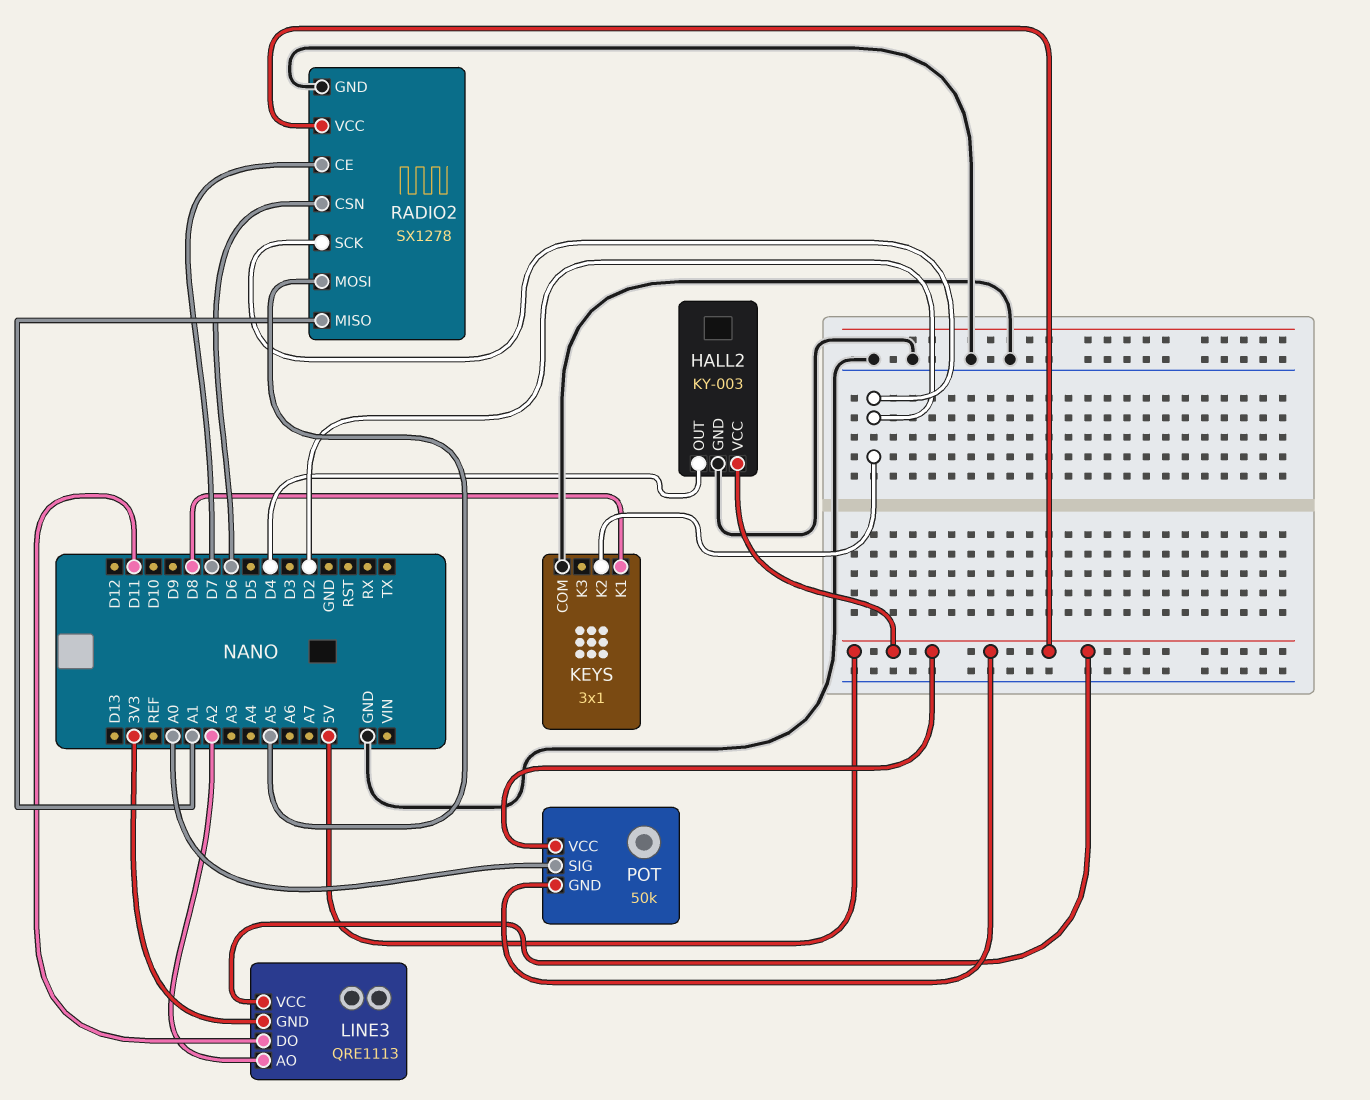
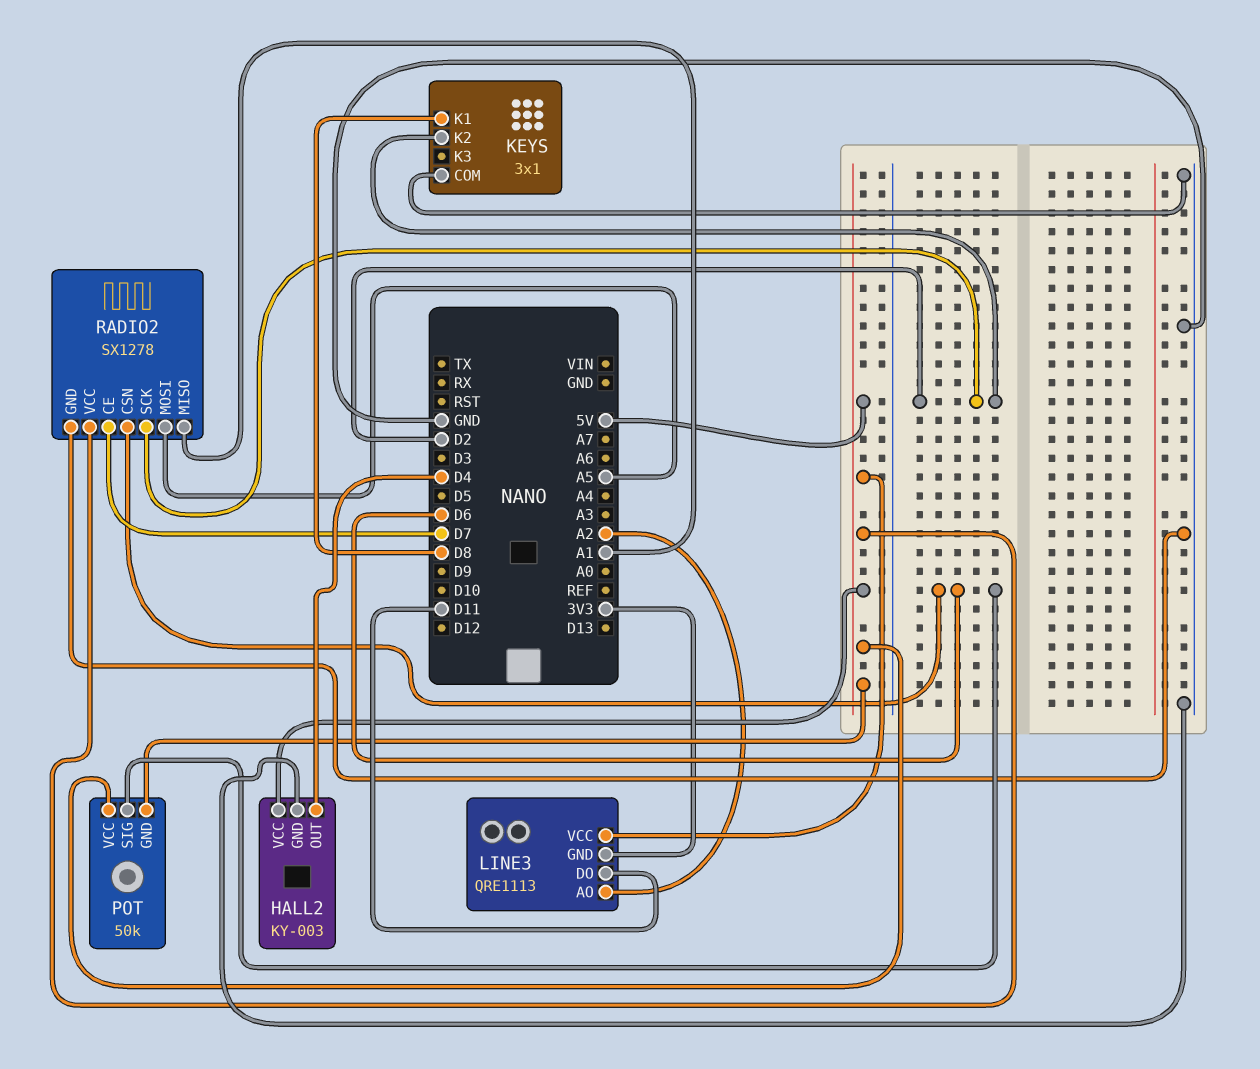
POT pin SIG: A0 -> D6

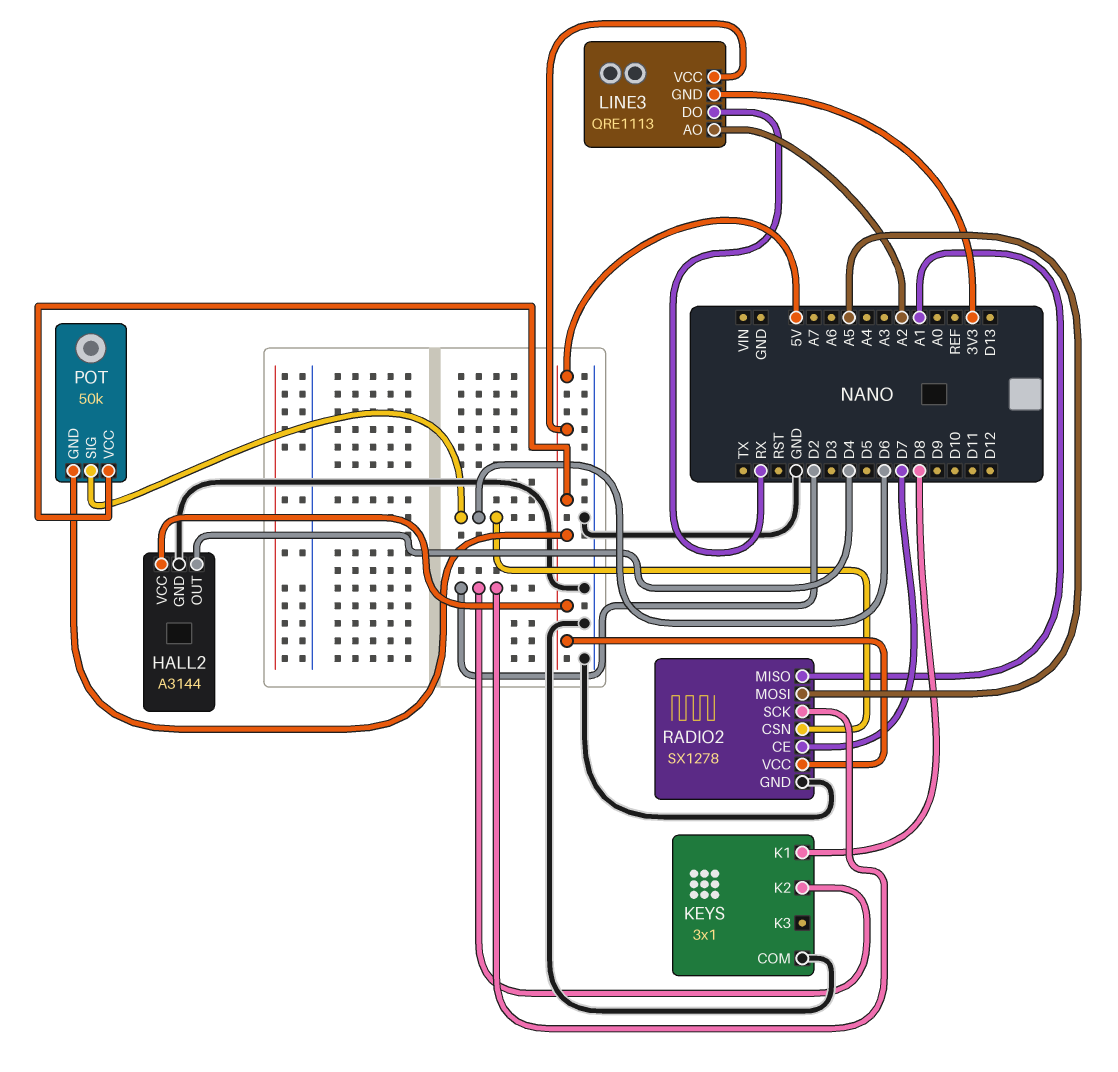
HALL2: KY-003 -> A3144
LINE3 pin DO: D11 -> RX

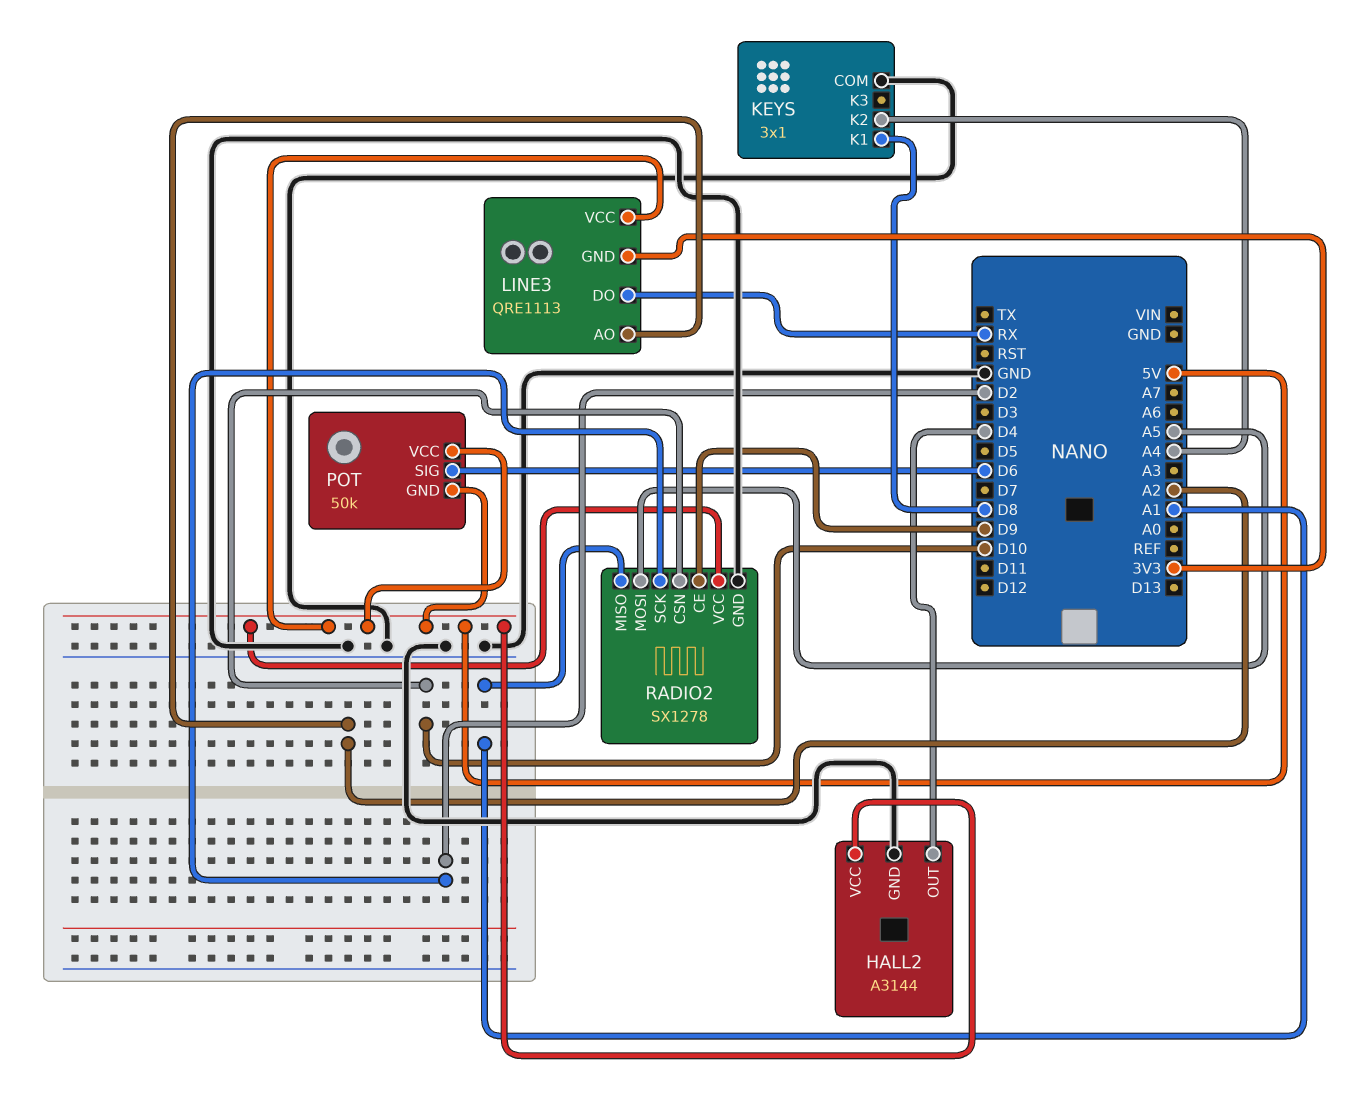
KEYS pin K2: D2 -> A4
RADIO2 pin CE: D7 -> D9
RADIO2 pin CSN: D6 -> D10

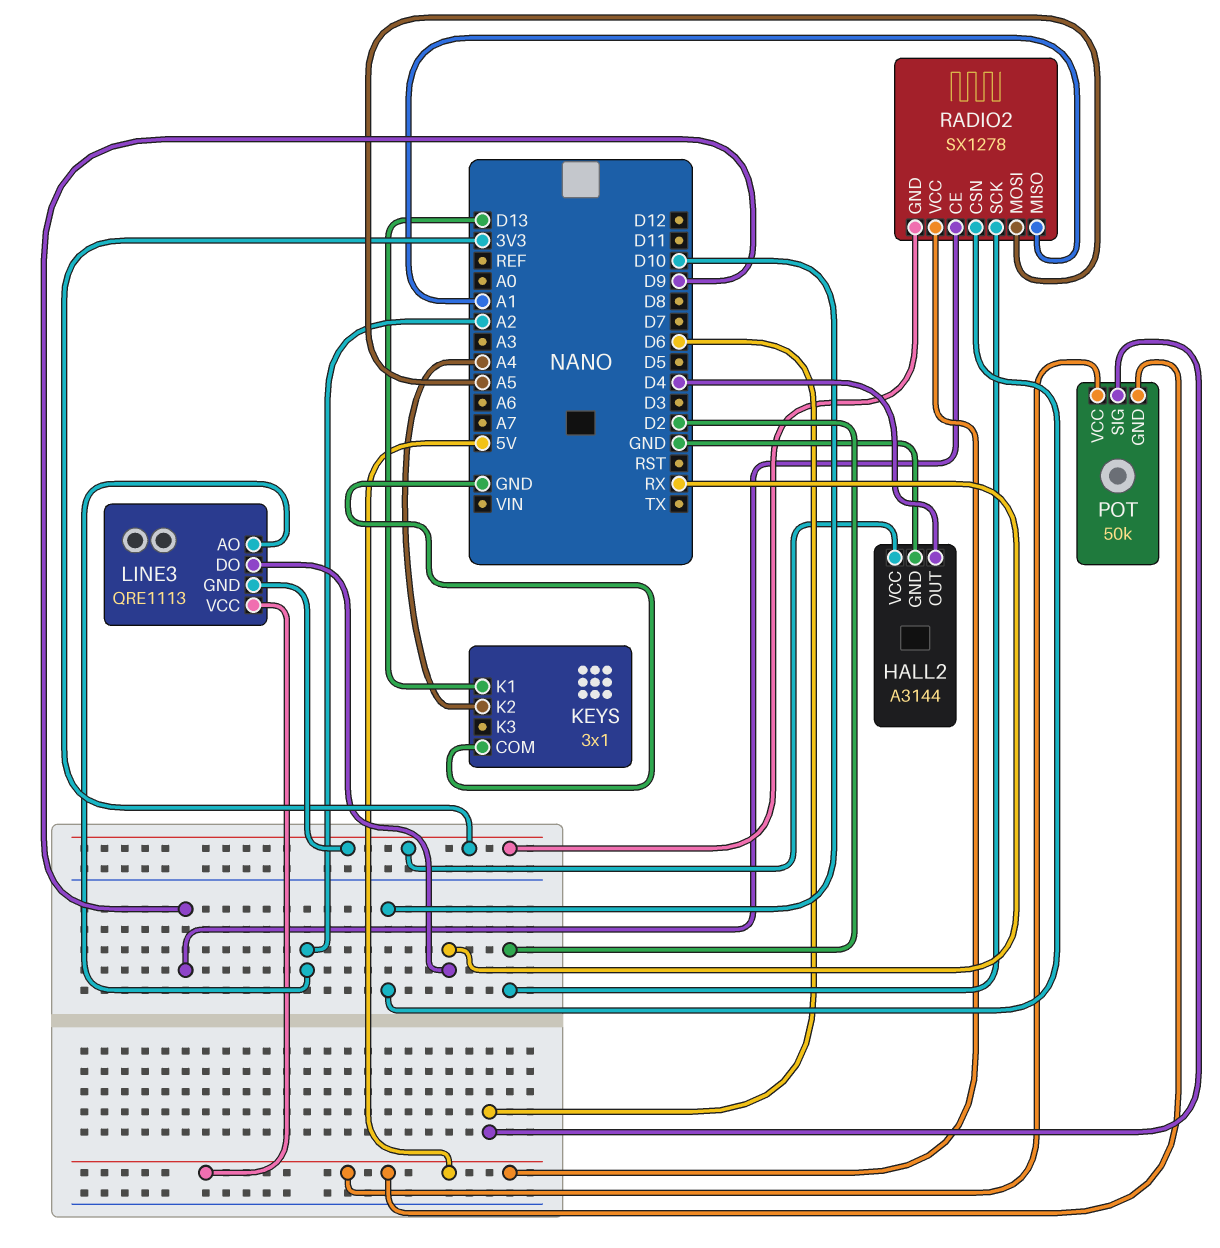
HALL2 pin VCC: 5V -> 3V3
KEYS pin K1: D8 -> D13
RADIO2 pin GND: GND -> 3V3

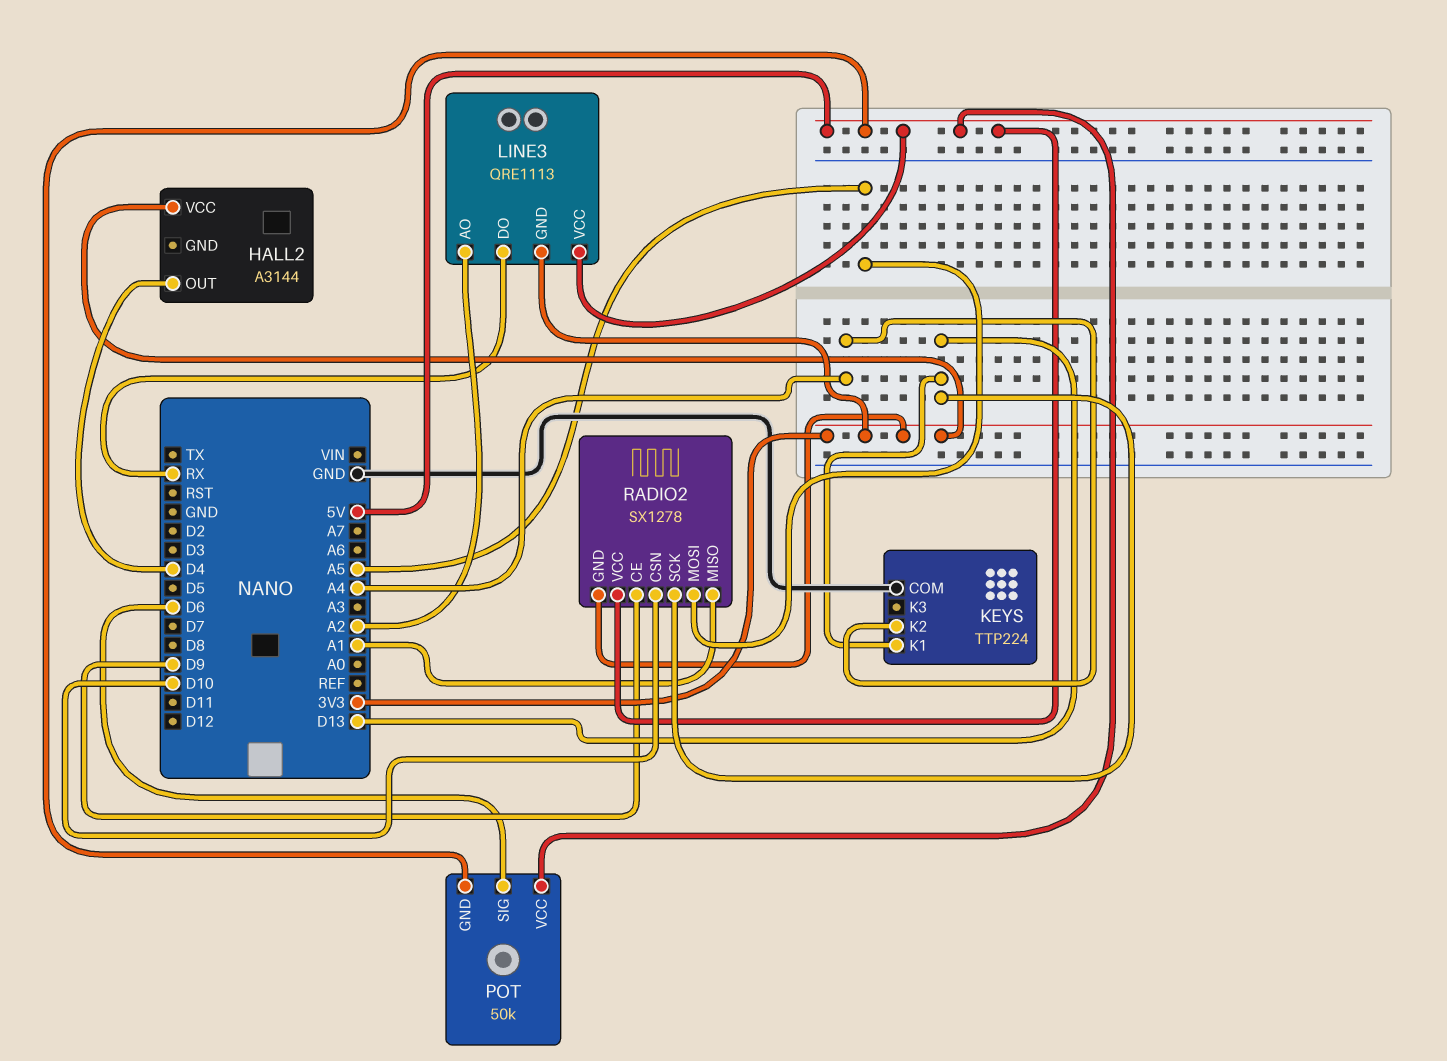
HALL2 pin GND: GND -> none
KEYS: 3x1 -> TTP224
RADIO2 pin SCK: D2 -> D13

